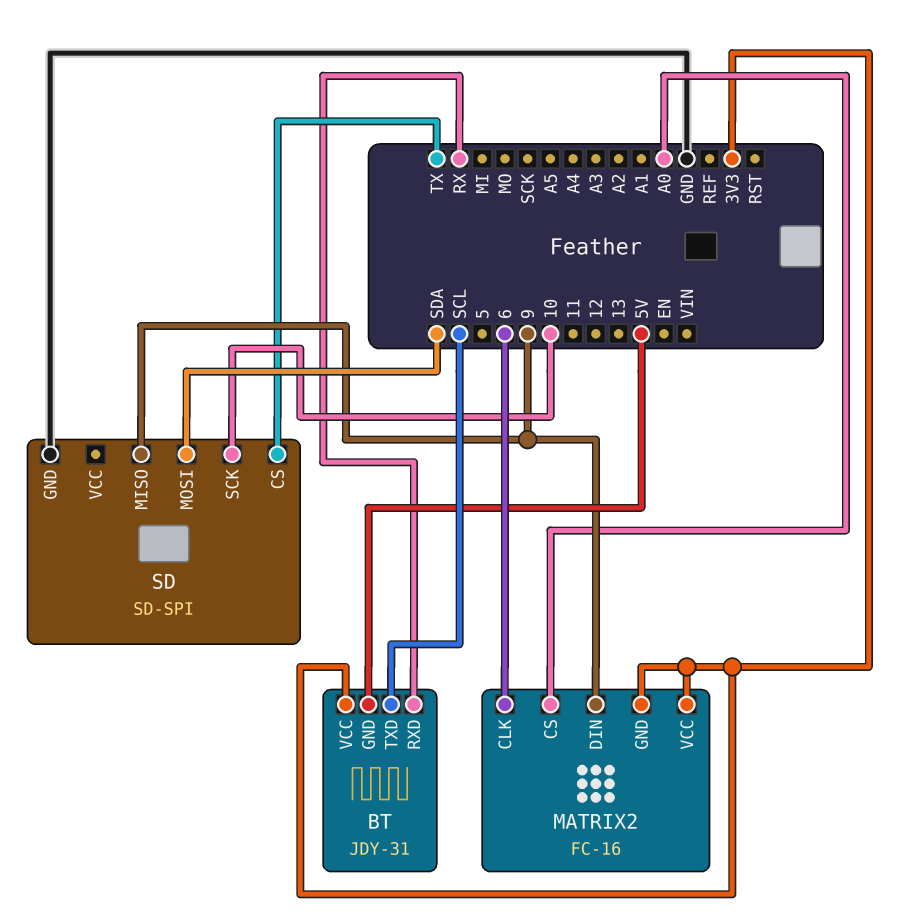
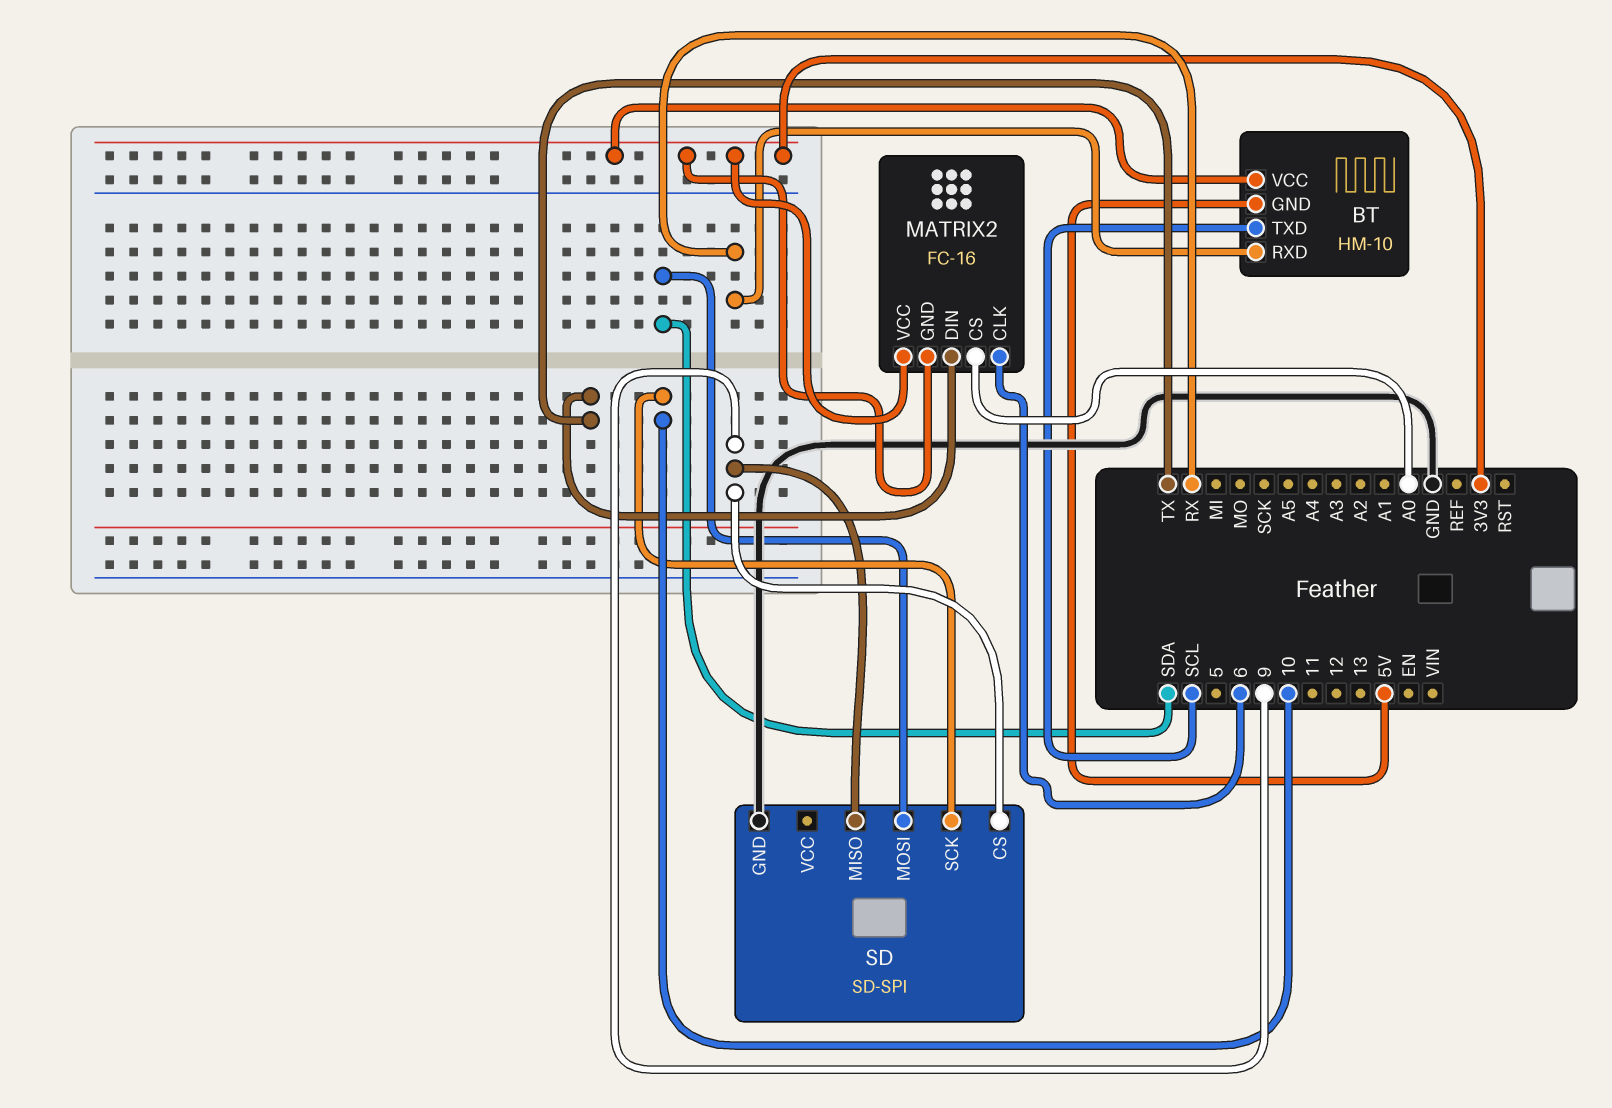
BT: JDY-31 -> HM-10
MATRIX2 pin DIN: 9 -> TX
SD pin CS: TX -> 9

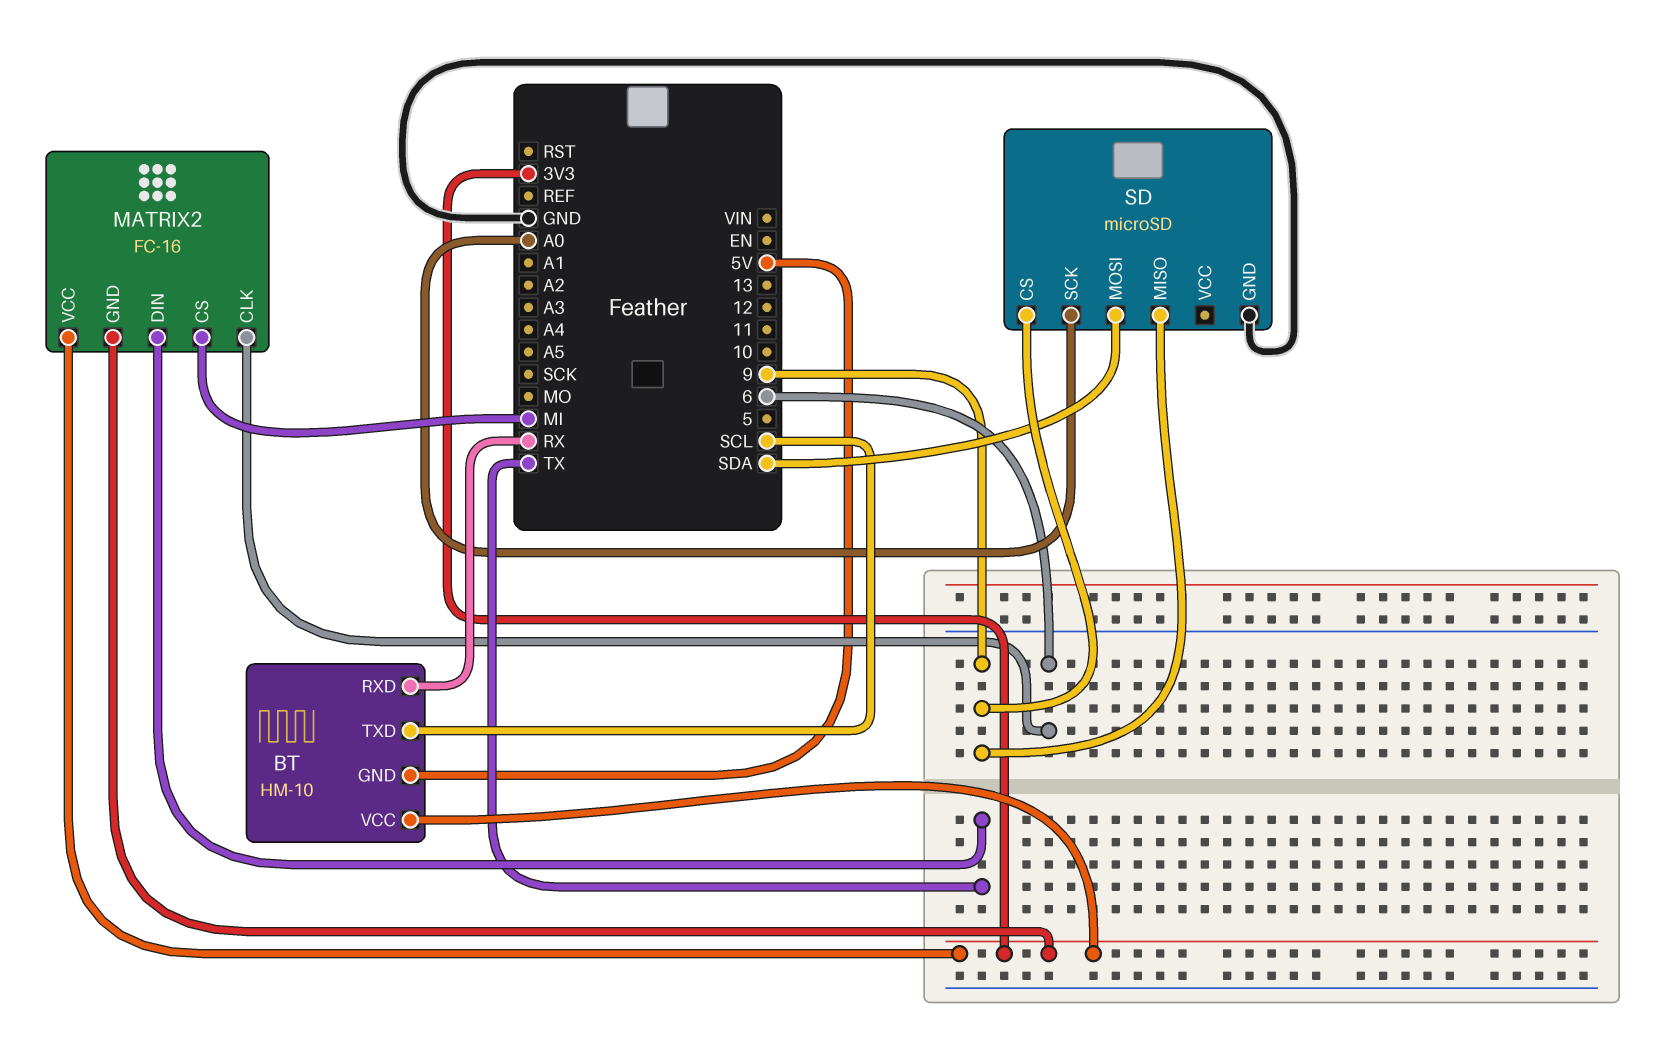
MATRIX2 pin CS: A0 -> MI
SD: SD-SPI -> microSD
SD pin SCK: 10 -> A0

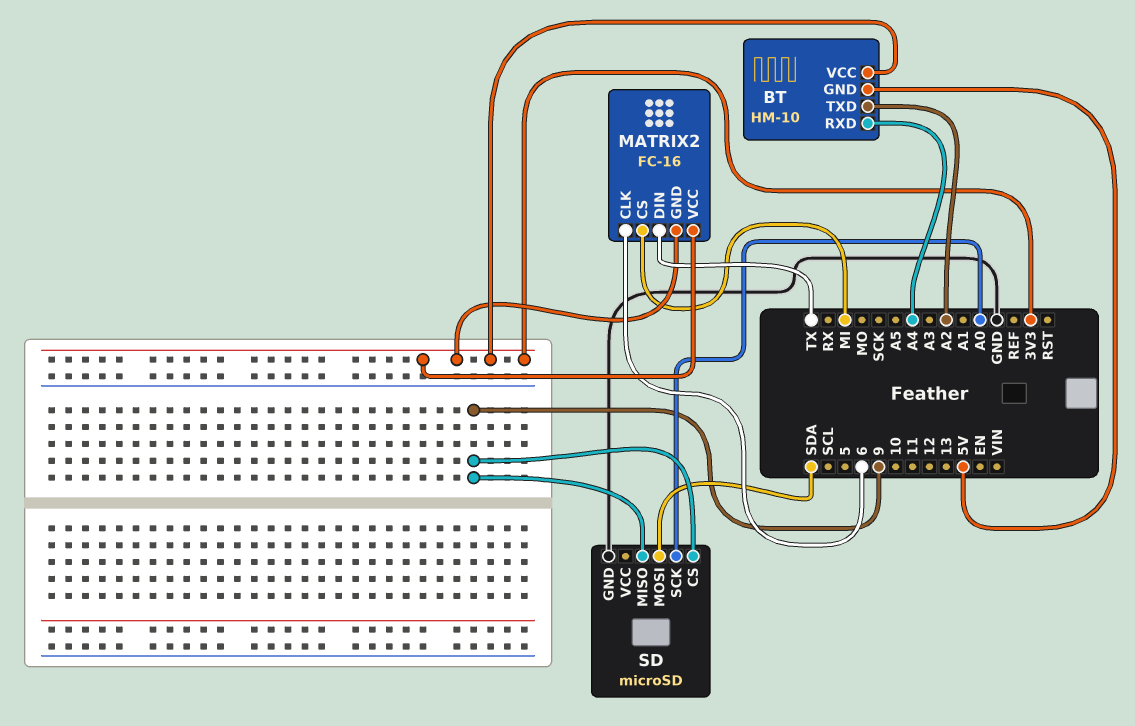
BT pin RXD: RX -> A4
BT pin TXD: SCL -> A2

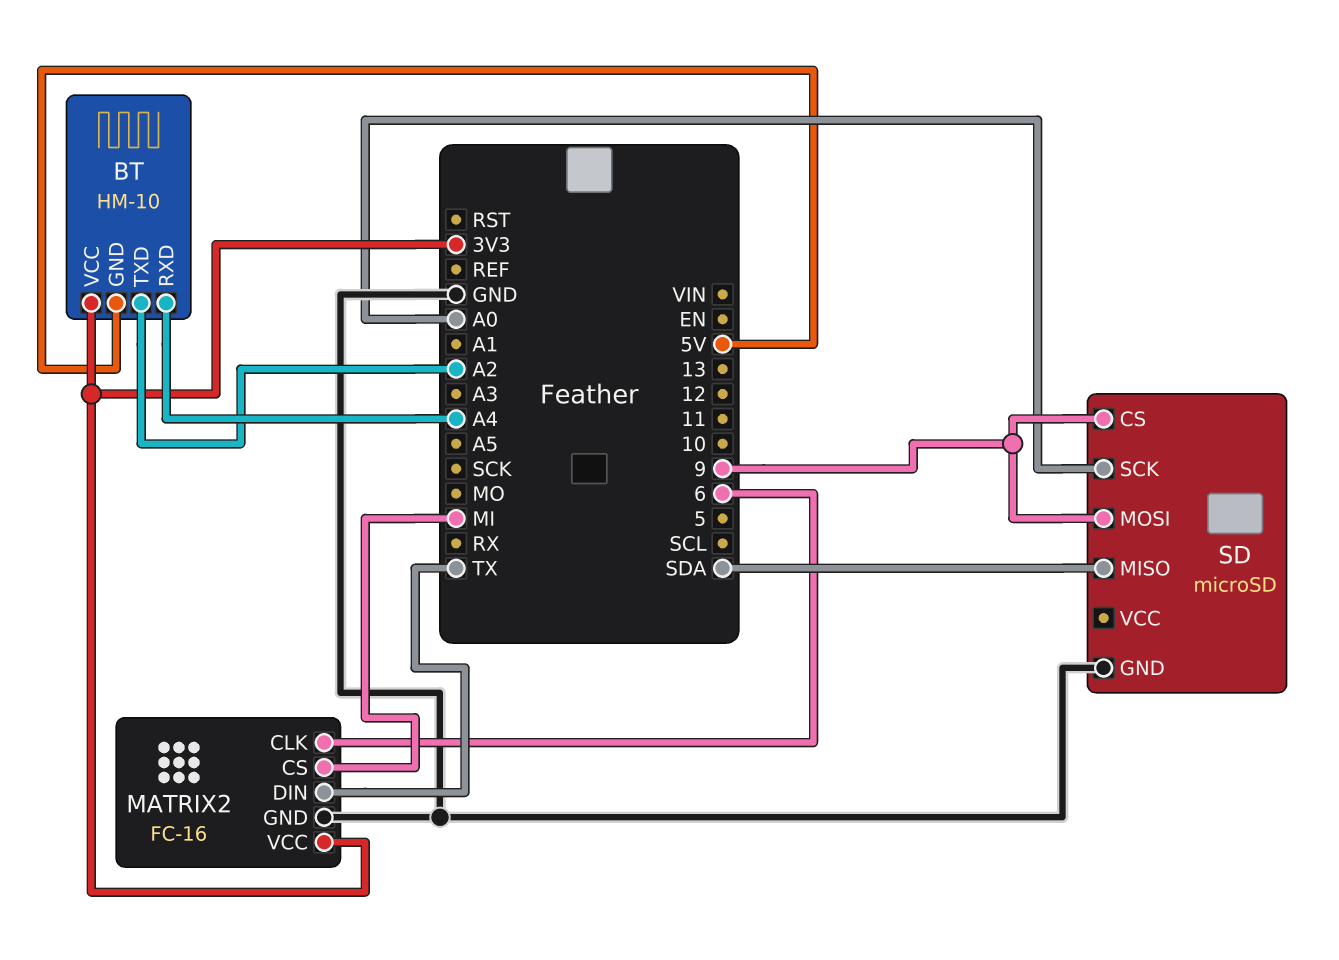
MATRIX2 pin GND: 3V3 -> GND
SD pin MISO: 9 -> SDA
SD pin MOSI: SDA -> 9

